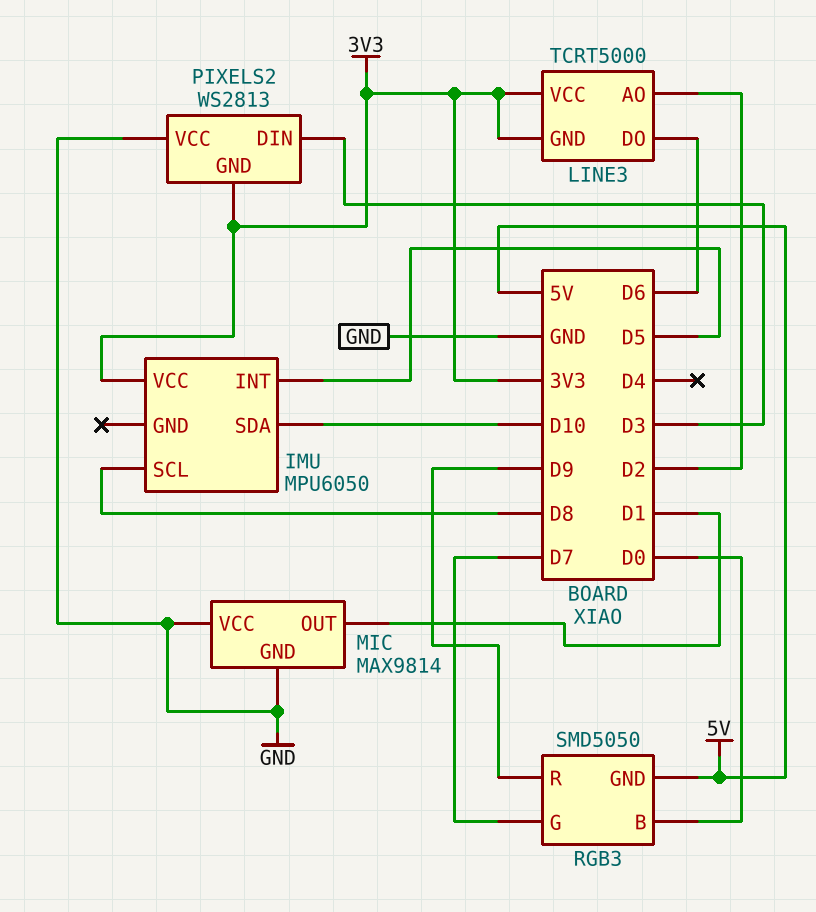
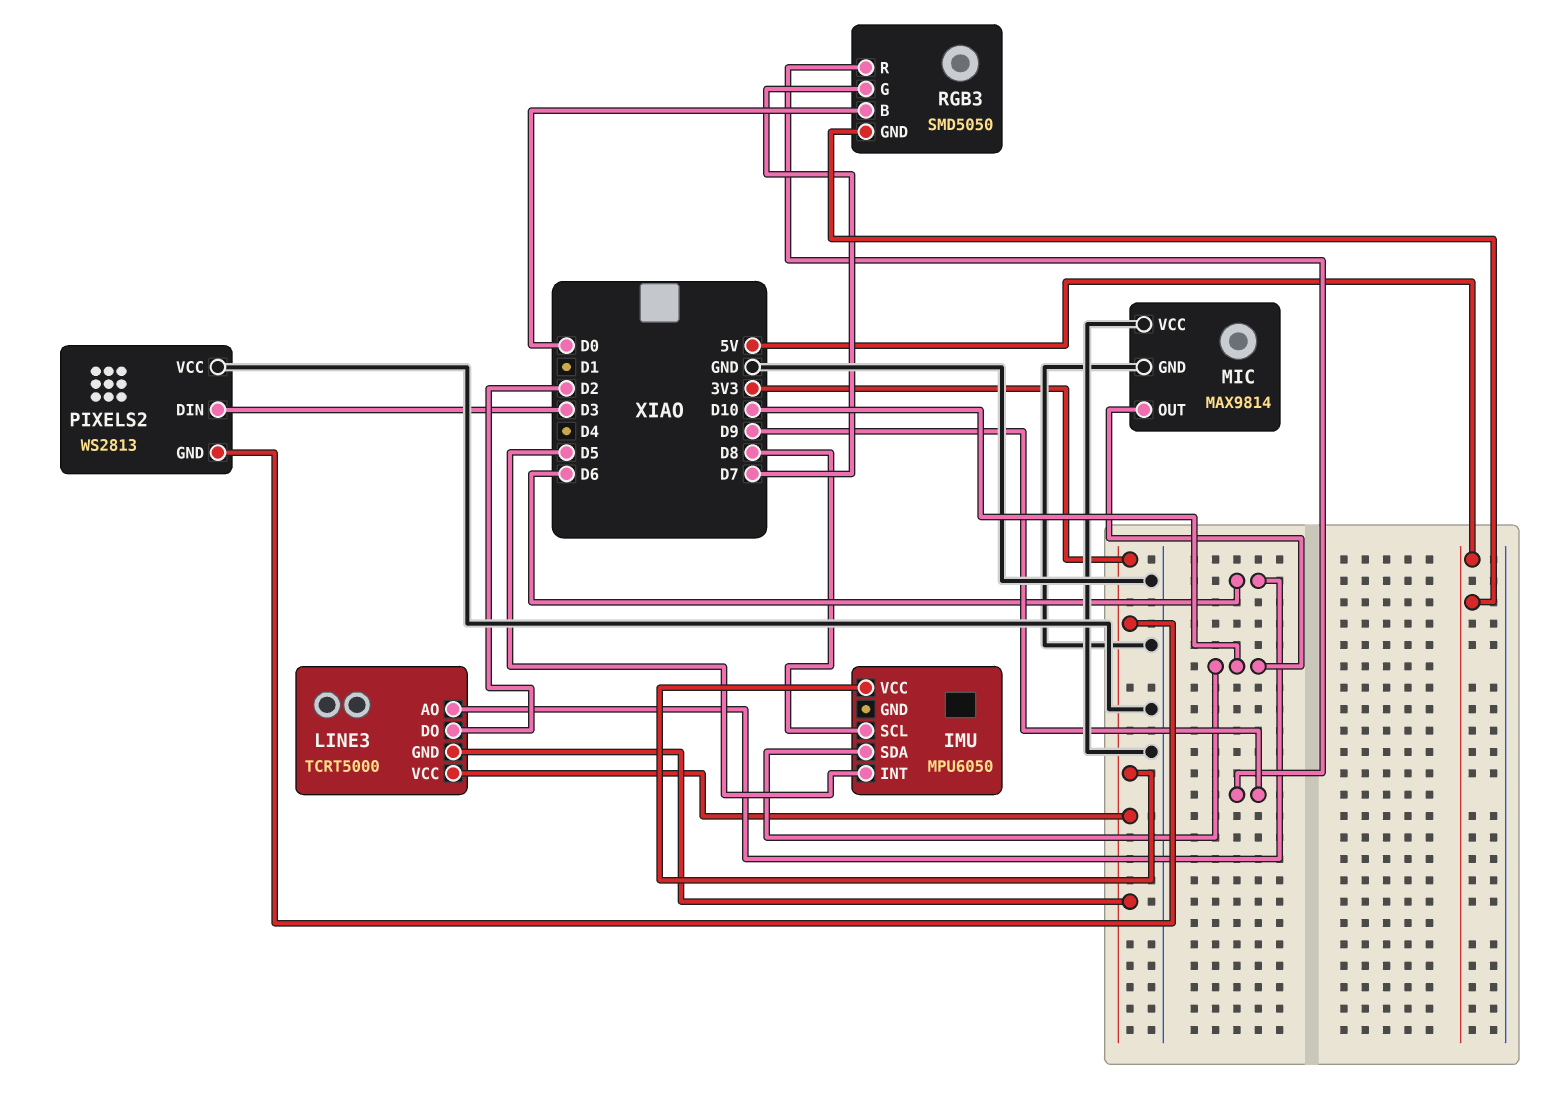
LINE3 pin AO: D2 -> D6
LINE3 pin DO: D6 -> D2
MIC pin OUT: D1 -> D10

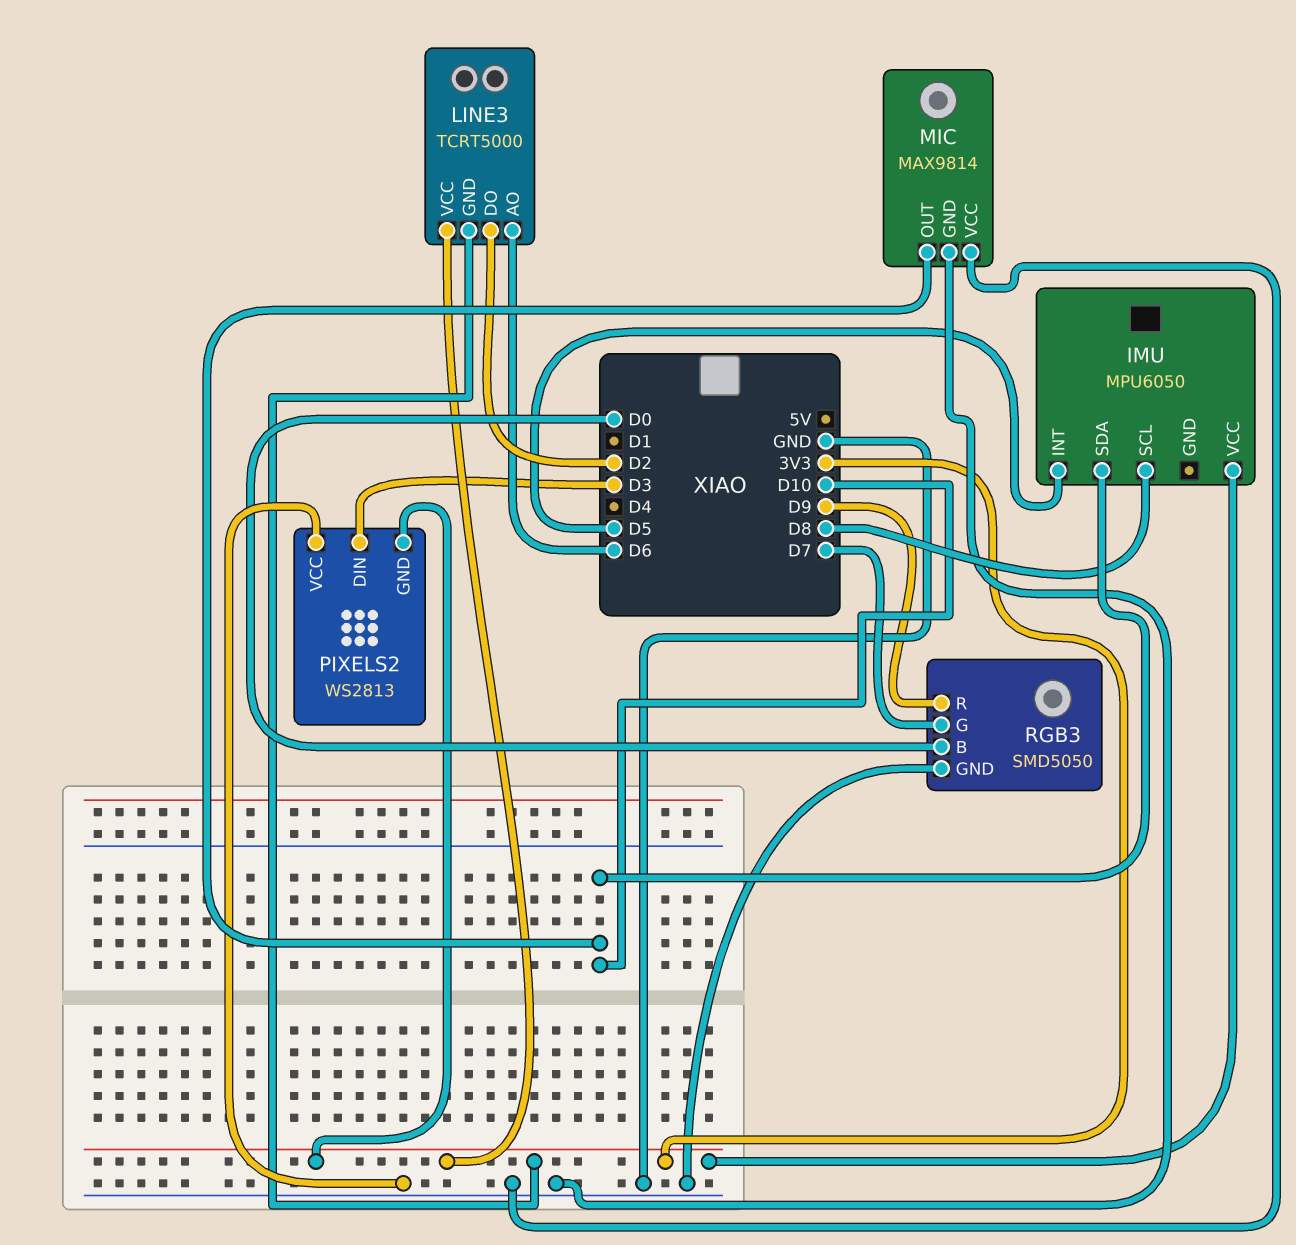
RGB3 pin GND: 5V -> GND

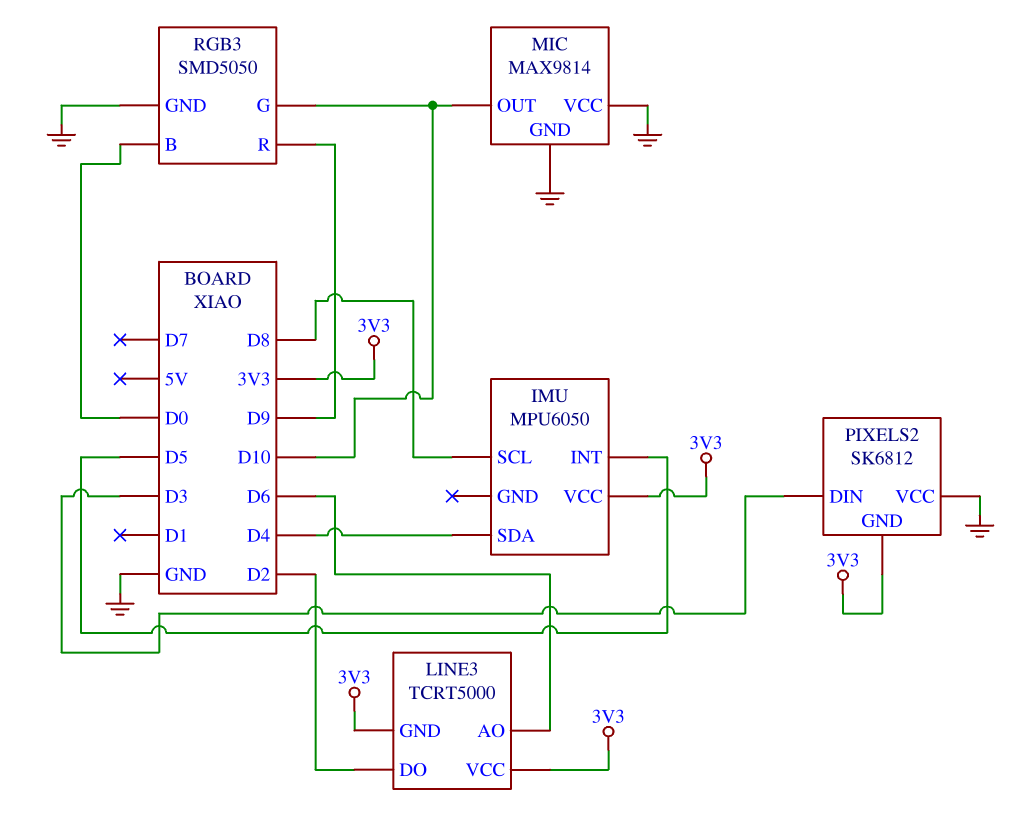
IMU pin SDA: D10 -> D4
PIXELS2: WS2813 -> SK6812
RGB3 pin G: D7 -> D10

